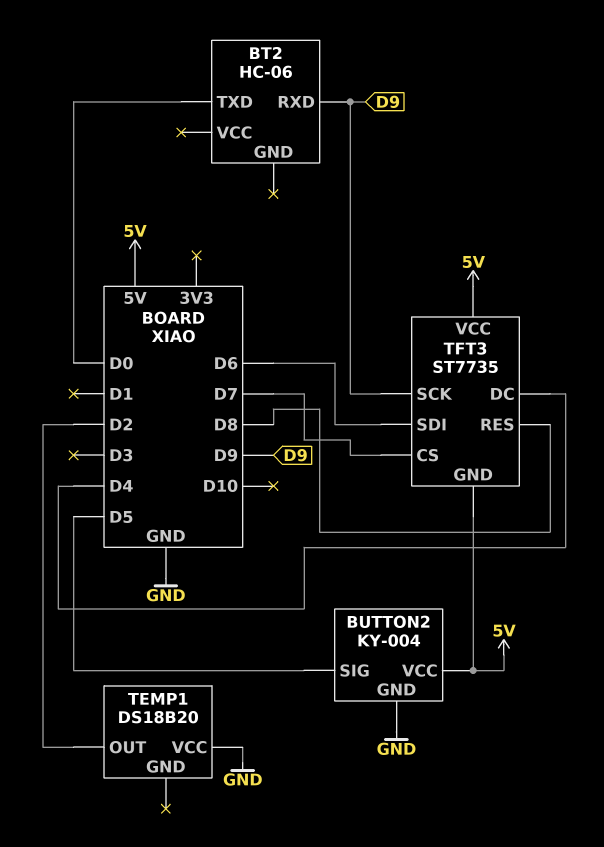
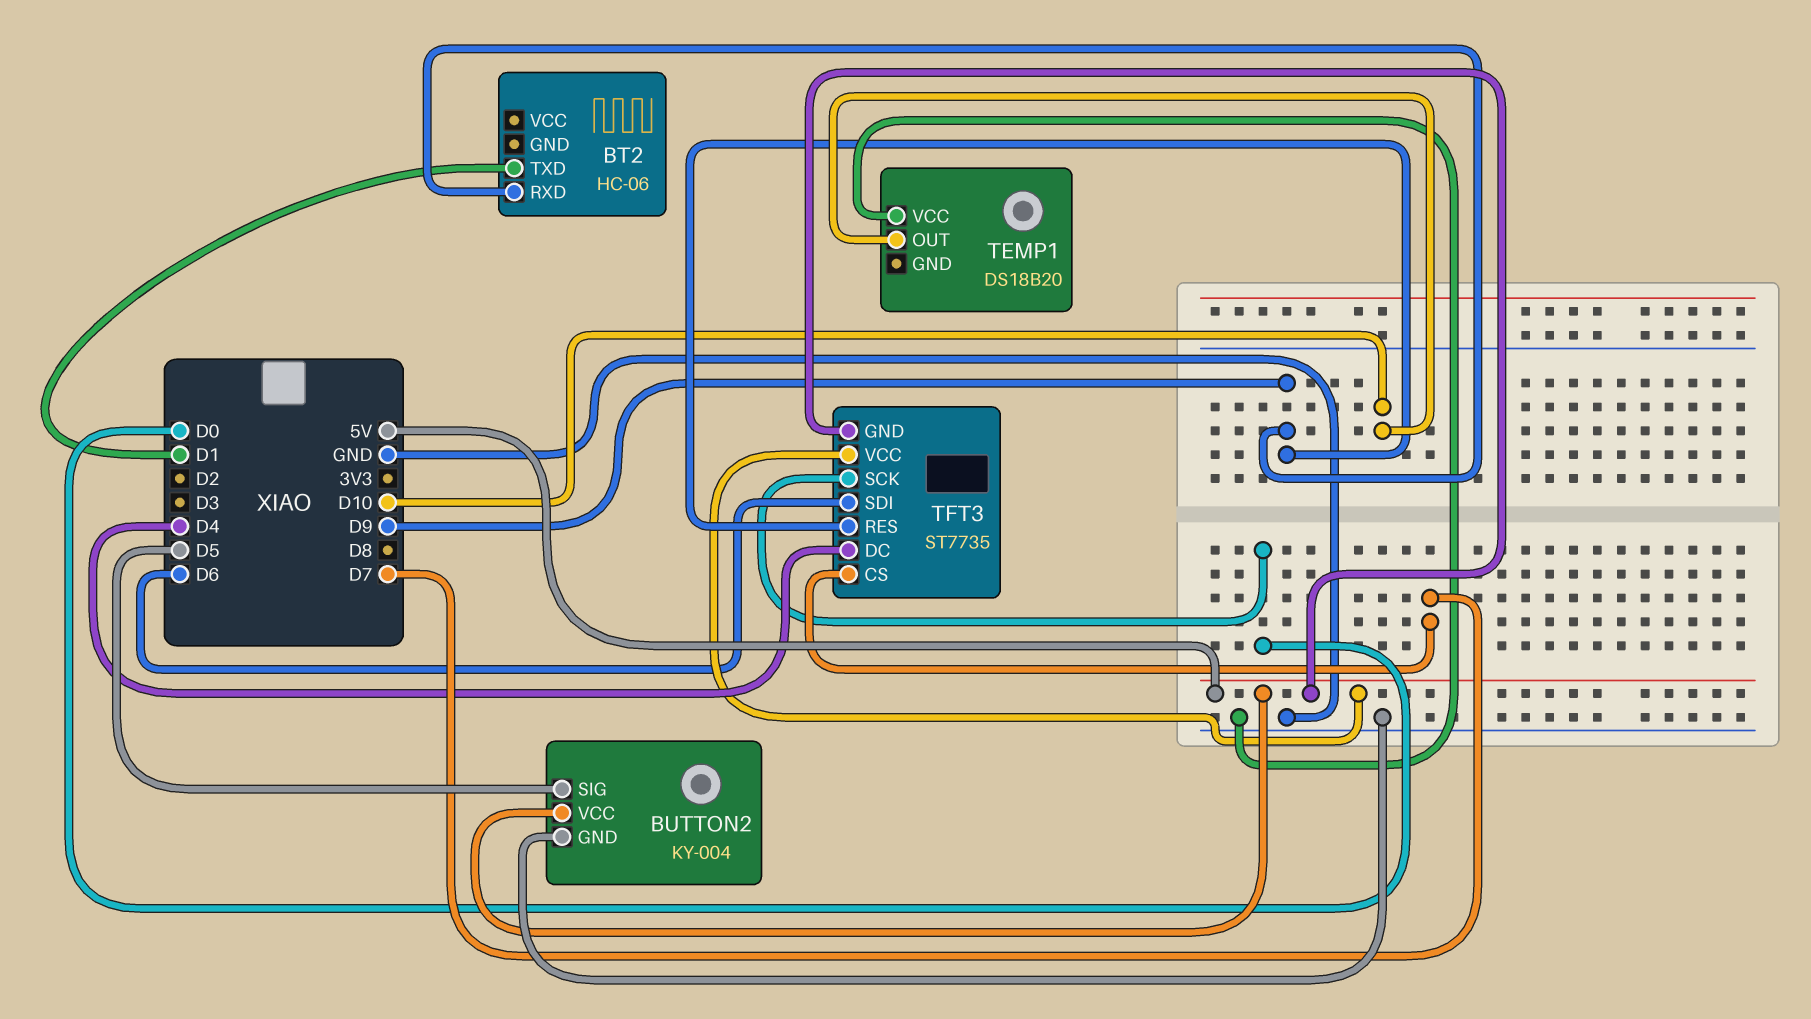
BT2 pin TXD: D0 -> D1
TEMP1 pin OUT: D2 -> D10
TFT3 pin RES: D8 -> D9
TFT3 pin SCK: D9 -> D0

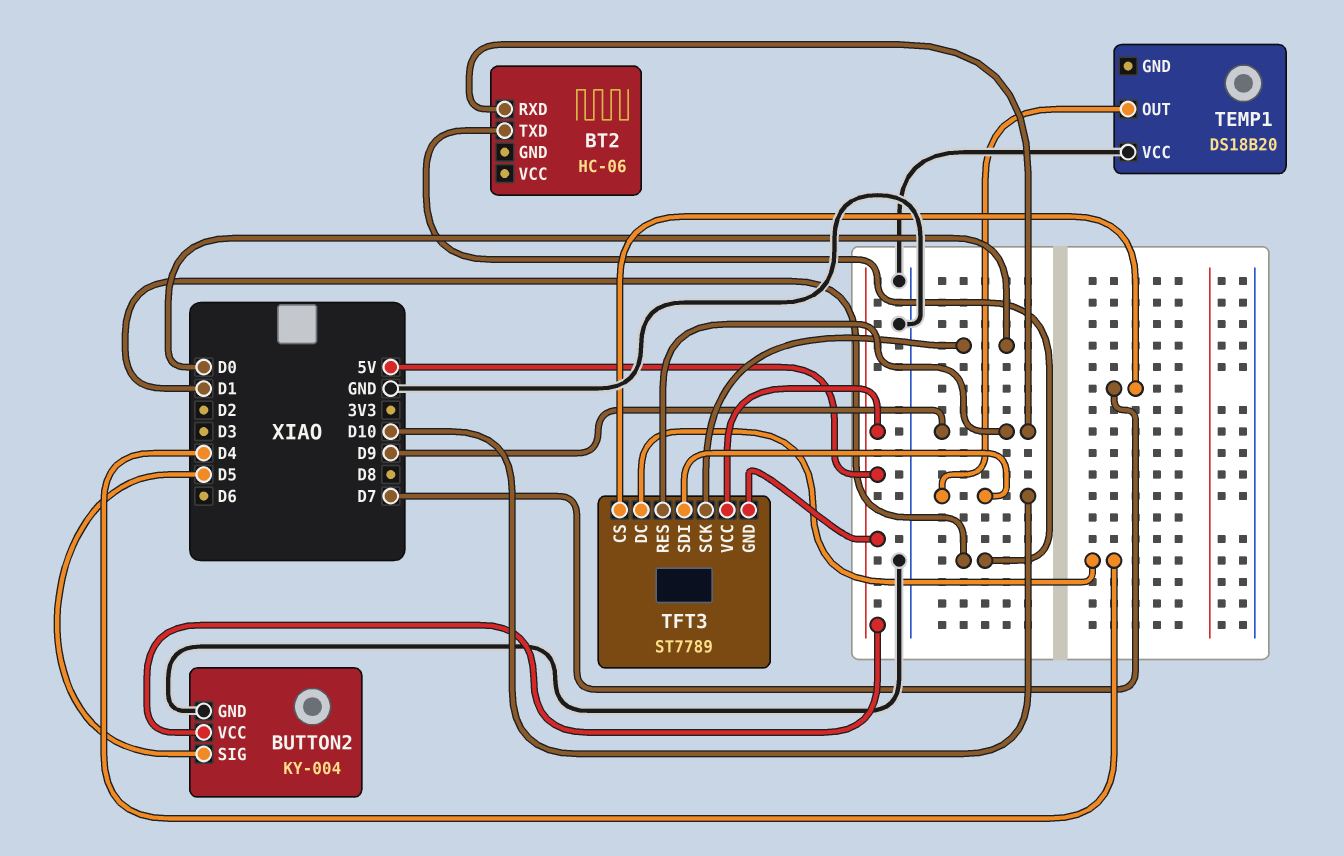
TFT3: ST7735 -> ST7789
TFT3 pin SDI: D6 -> D10

